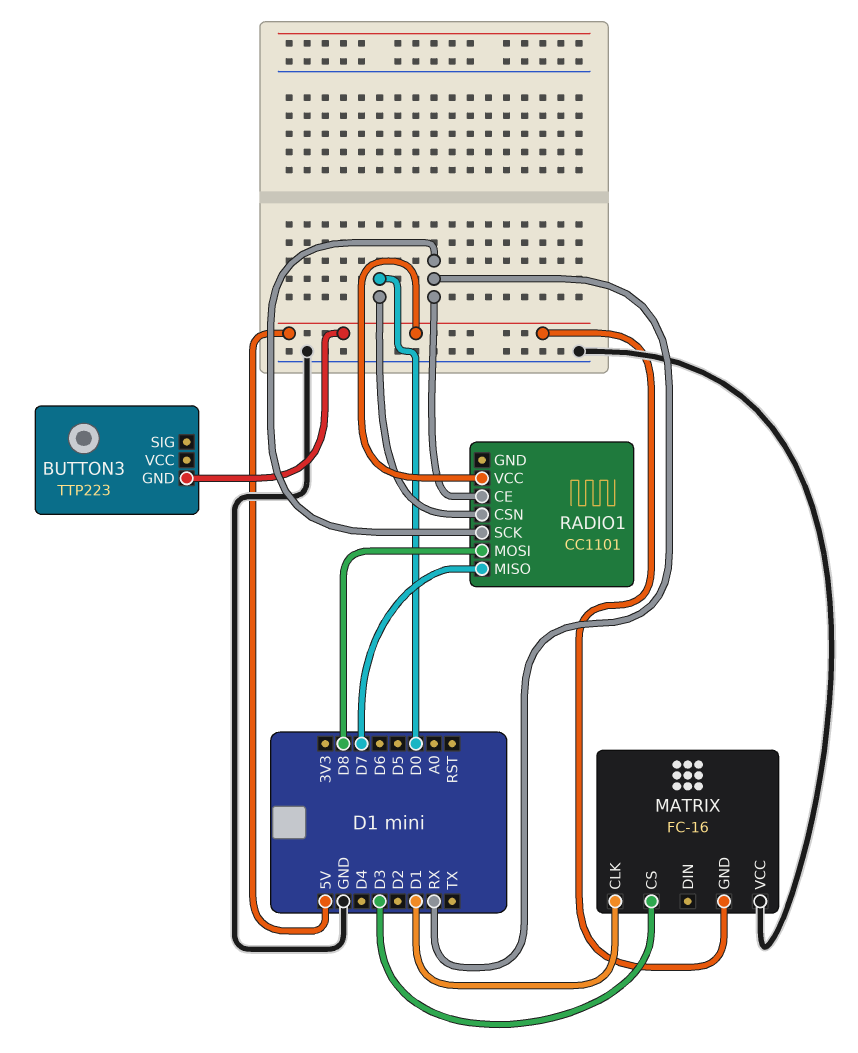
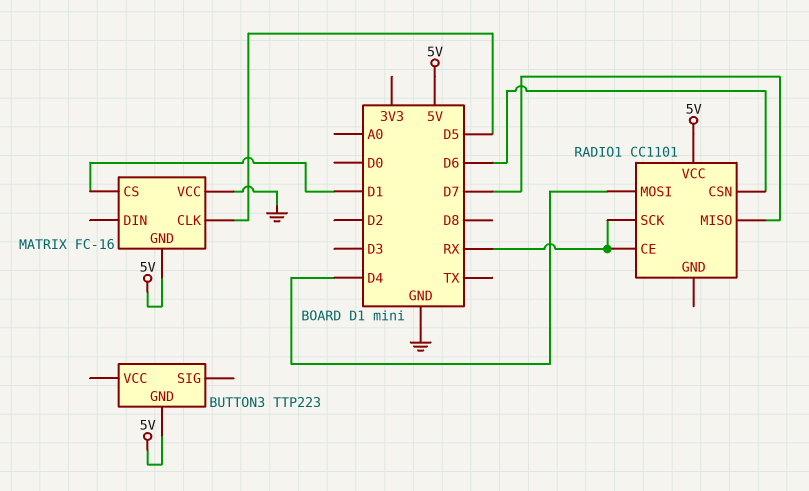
MATRIX pin CLK: D1 -> D5
MATRIX pin CS: D3 -> D1
RADIO1 pin CSN: D0 -> D6
RADIO1 pin MOSI: D8 -> D4

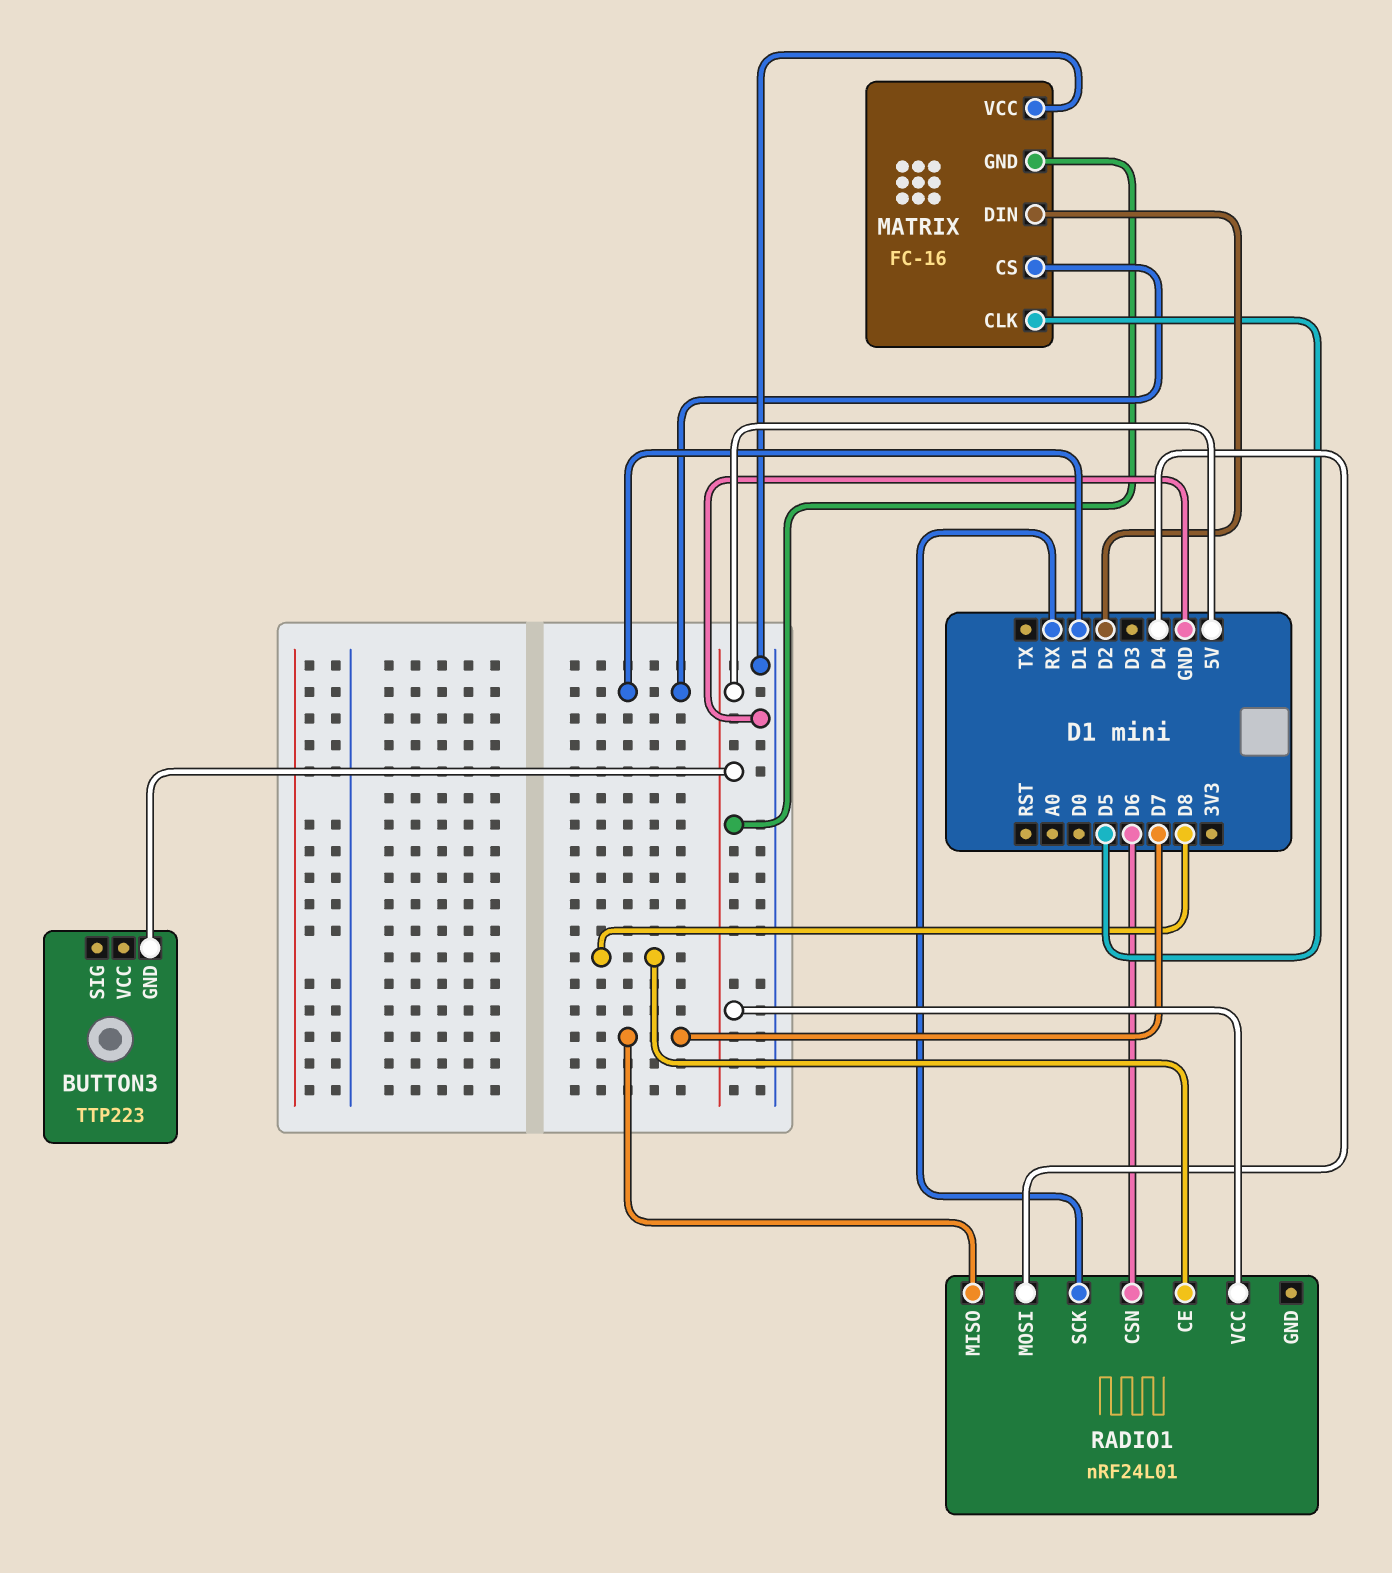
MATRIX pin DIN: none -> D2
RADIO1: CC1101 -> nRF24L01
RADIO1 pin CE: RX -> D8

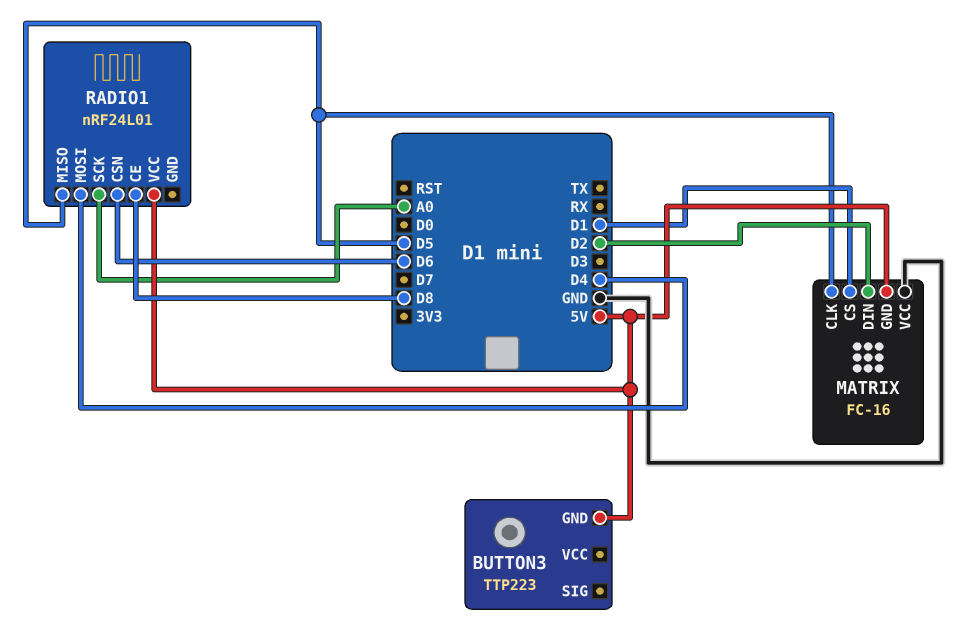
RADIO1 pin MISO: D7 -> D5
RADIO1 pin SCK: RX -> A0

